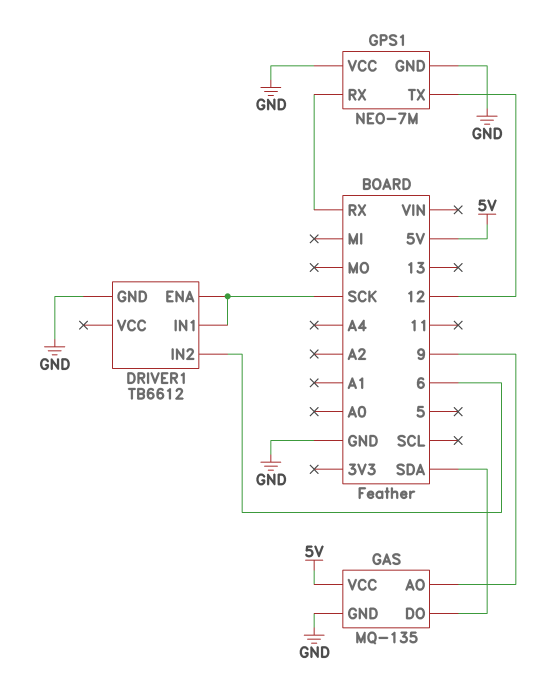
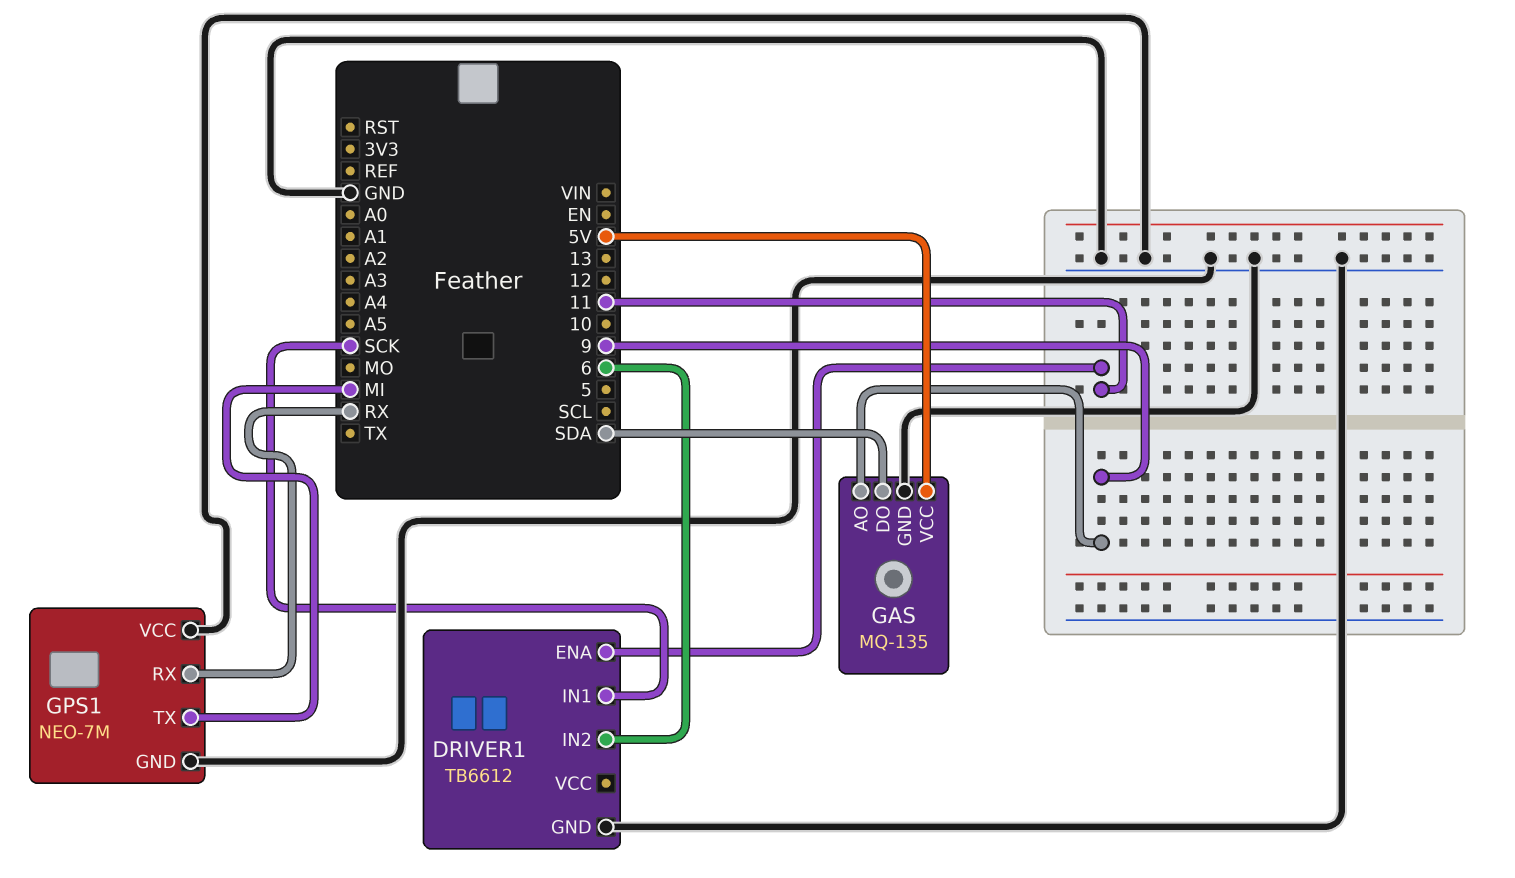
DRIVER1 pin ENA: SCK -> 11
GPS1 pin TX: 12 -> MI

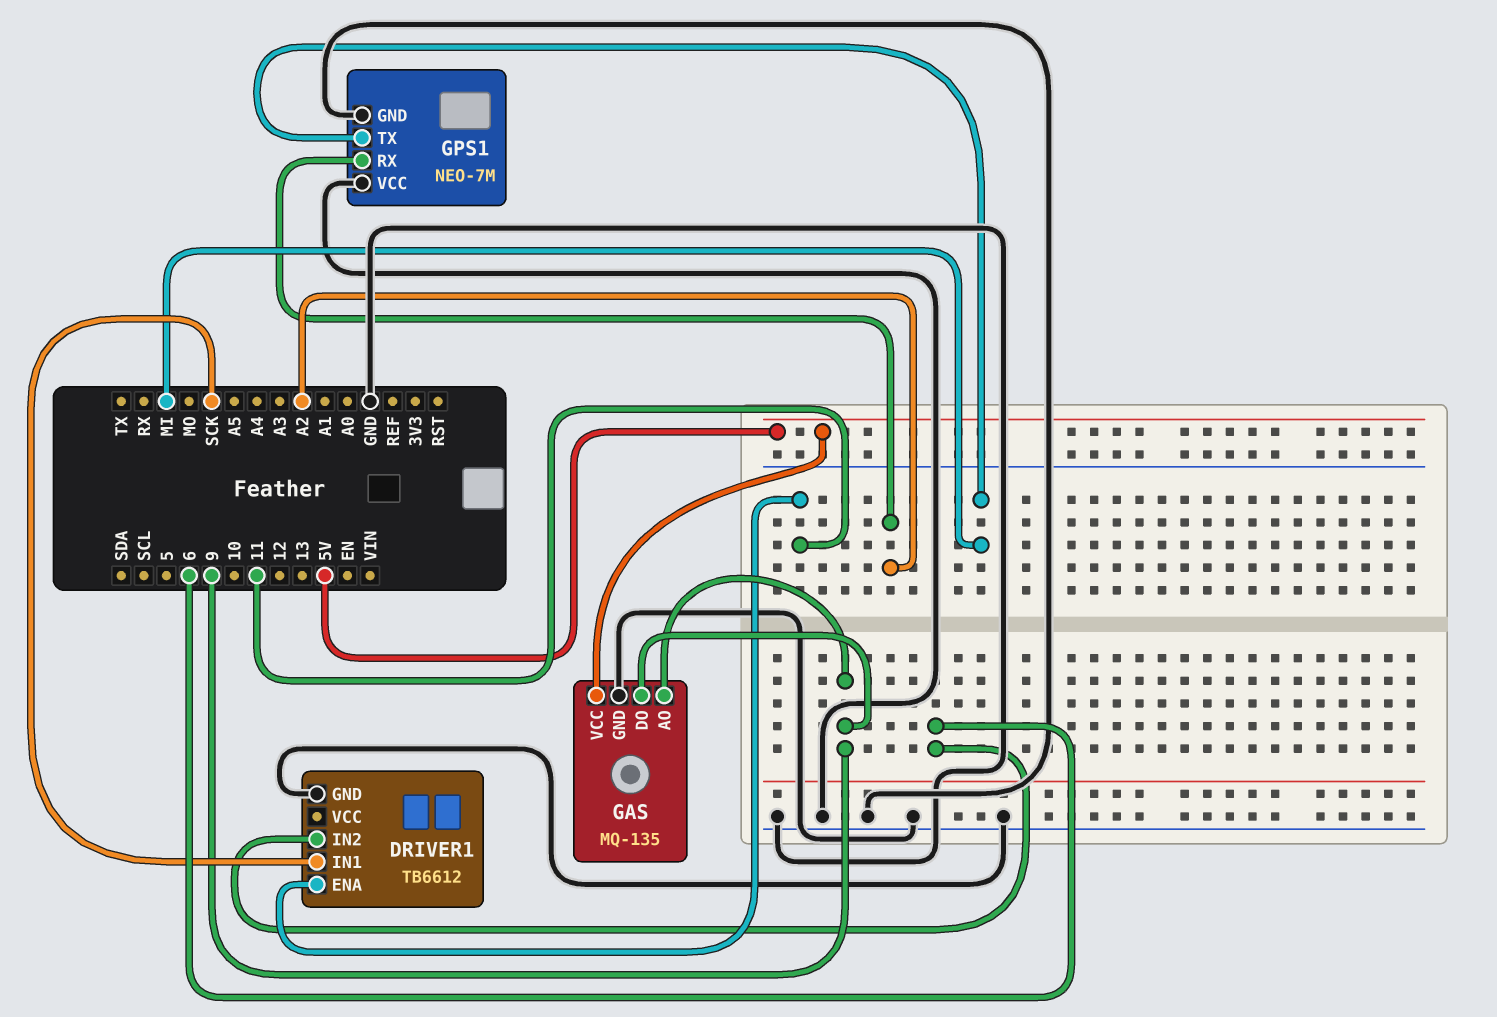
GAS pin DO: SDA -> 9
GPS1 pin RX: RX -> A2

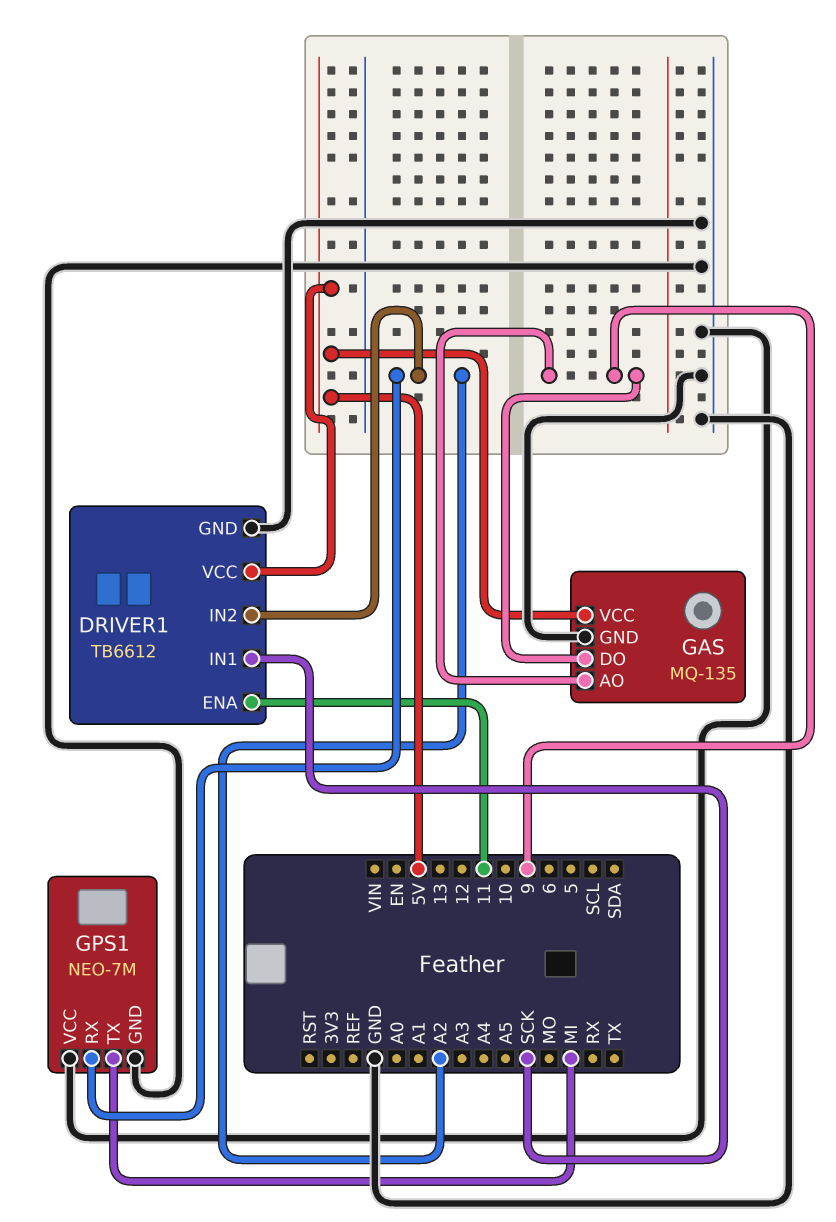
DRIVER1 pin IN2: 6 -> A2
DRIVER1 pin VCC: none -> 5V

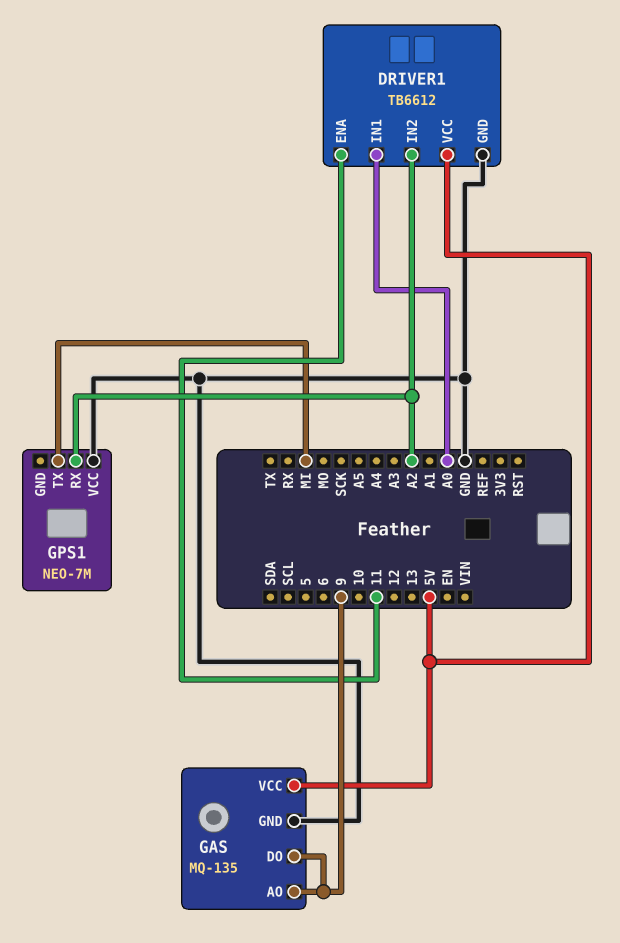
DRIVER1 pin IN1: SCK -> A0
GPS1 pin GND: GND -> none

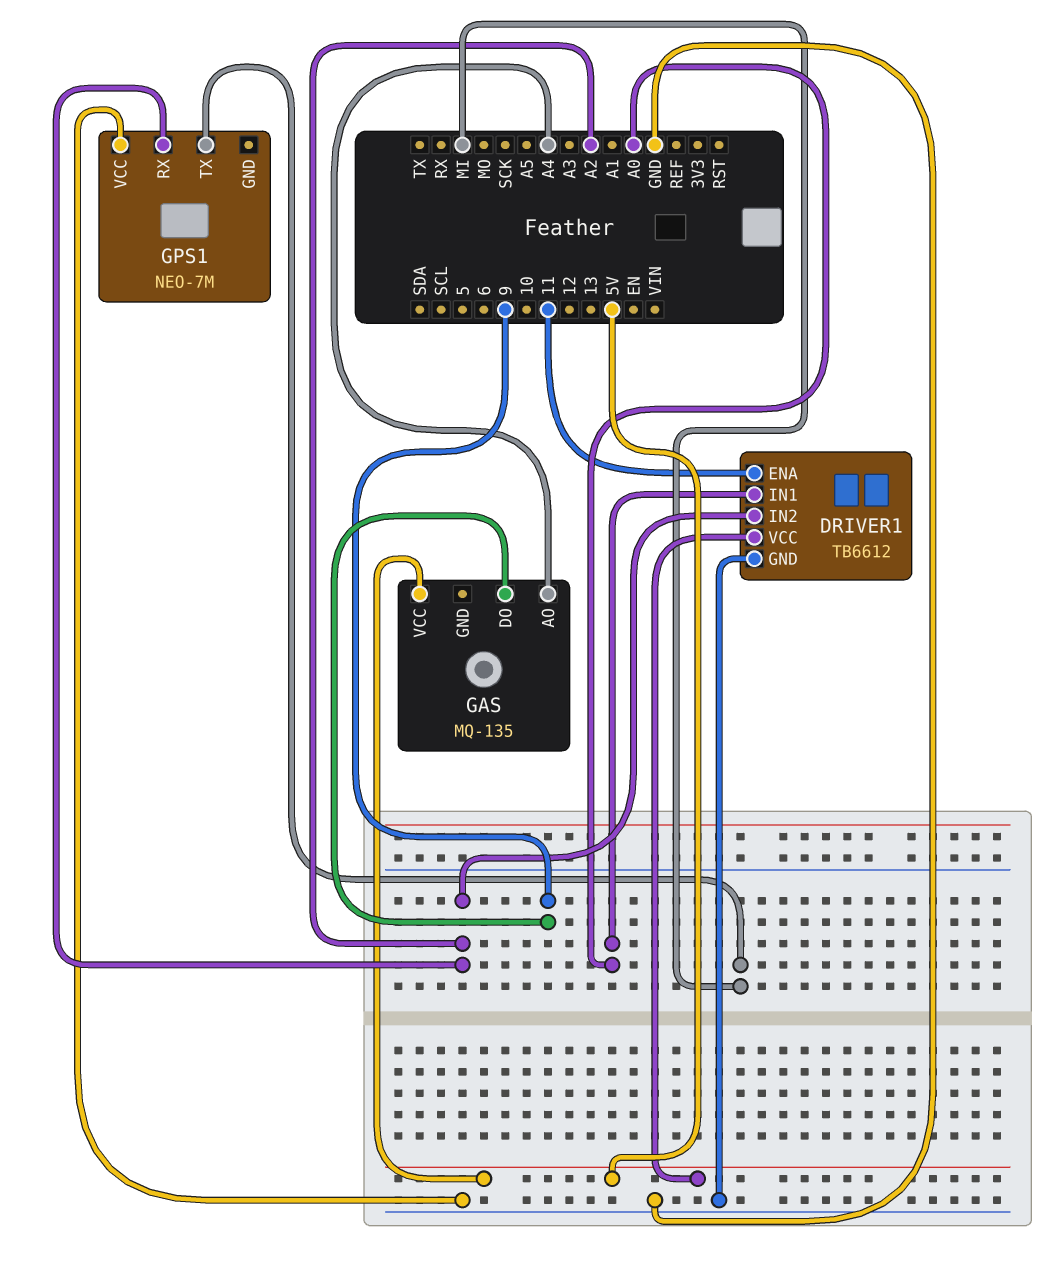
GAS pin AO: 9 -> A4
GAS pin GND: GND -> none

